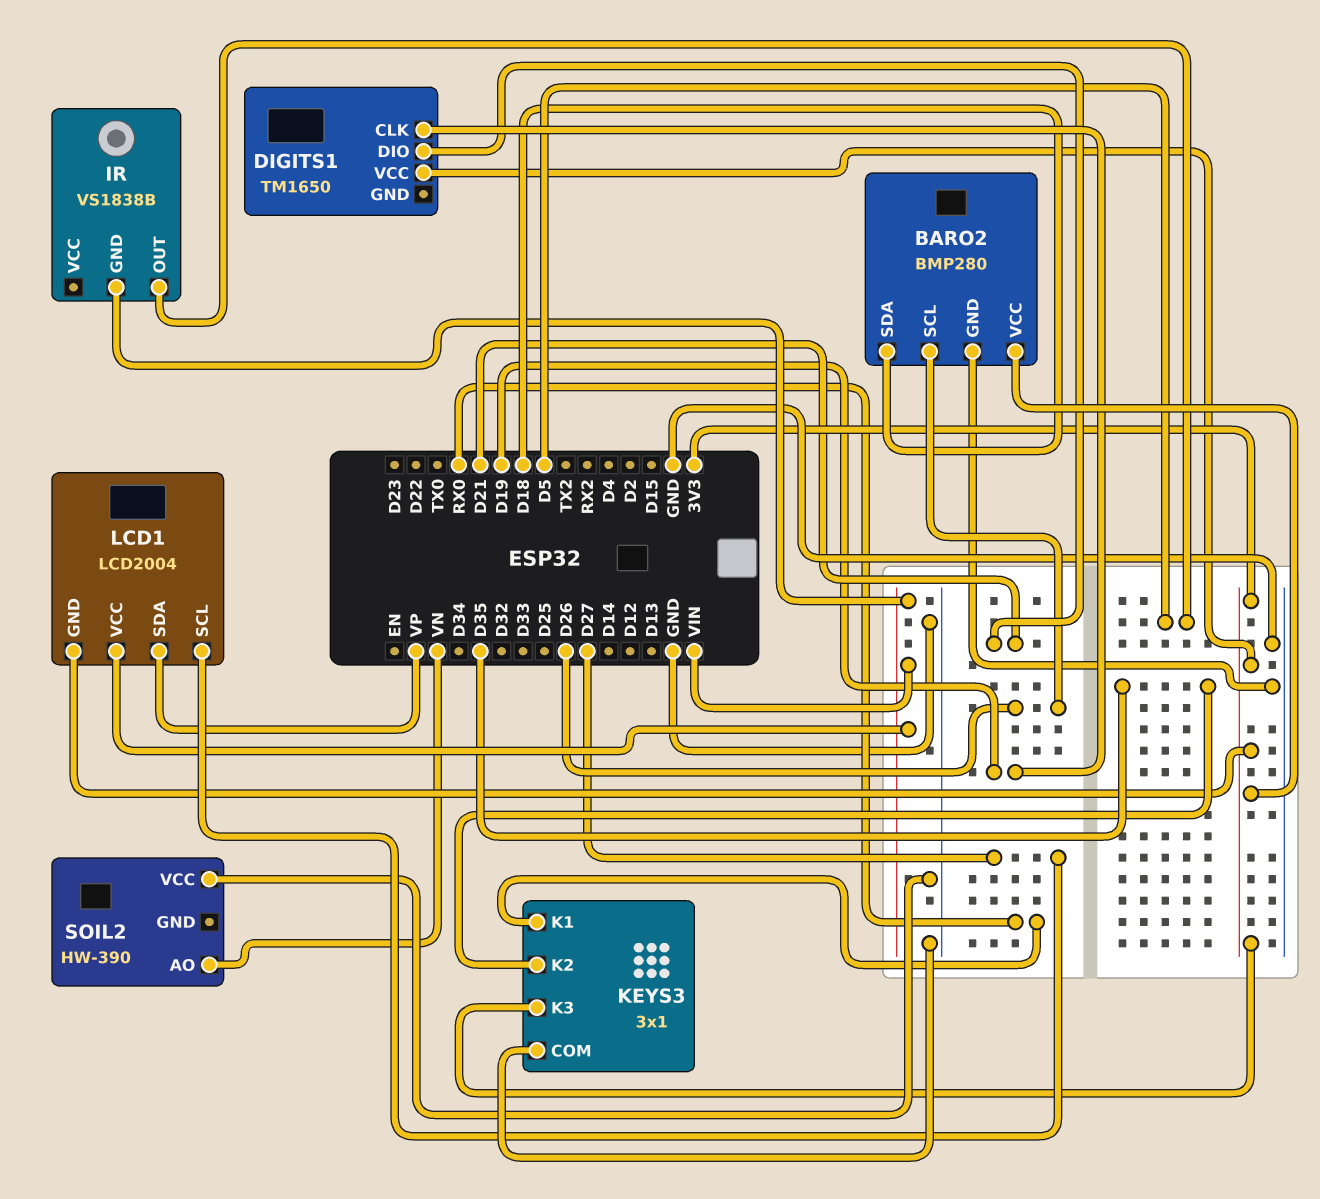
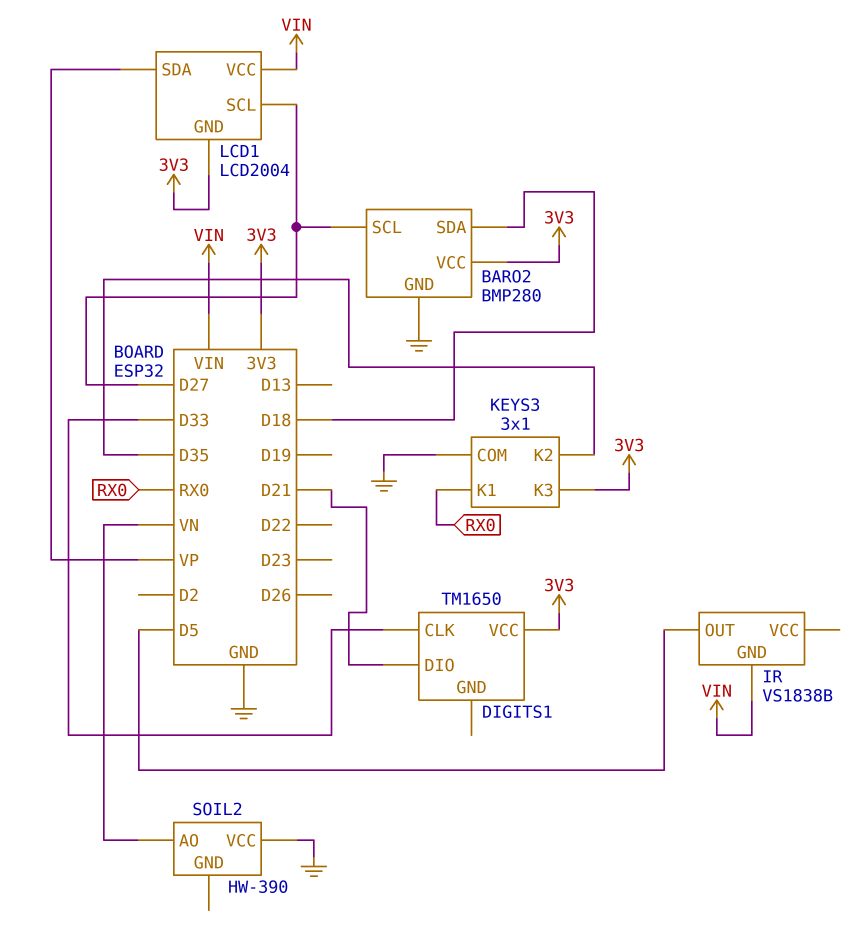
BARO2 pin SCL: D26 -> D27
DIGITS1 pin CLK: D19 -> D33

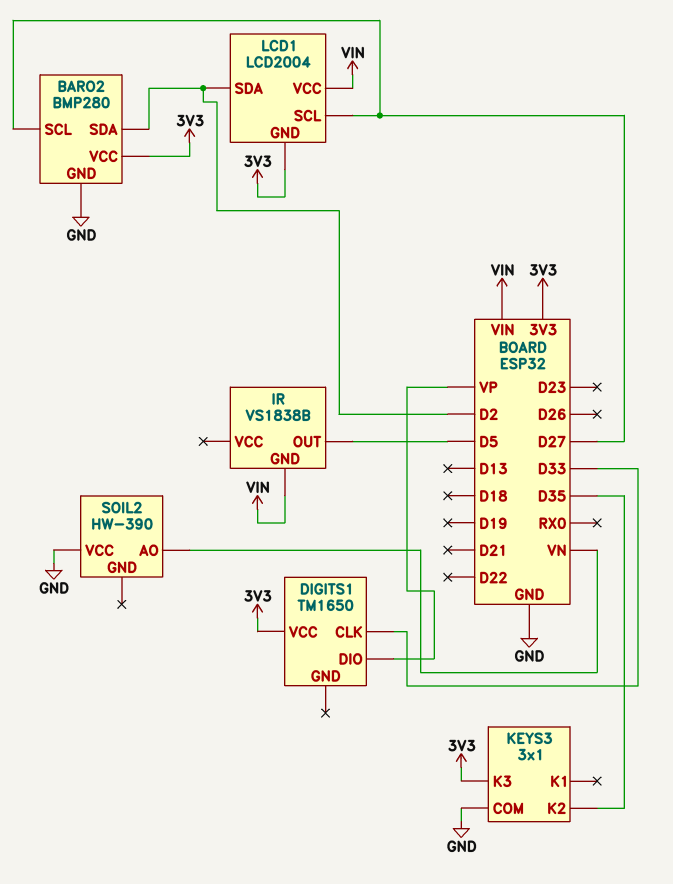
BARO2 pin SDA: D18 -> D2
DIGITS1 pin DIO: D21 -> VP
KEYS3 pin K1: RX0 -> none
LCD1 pin SDA: VP -> D2

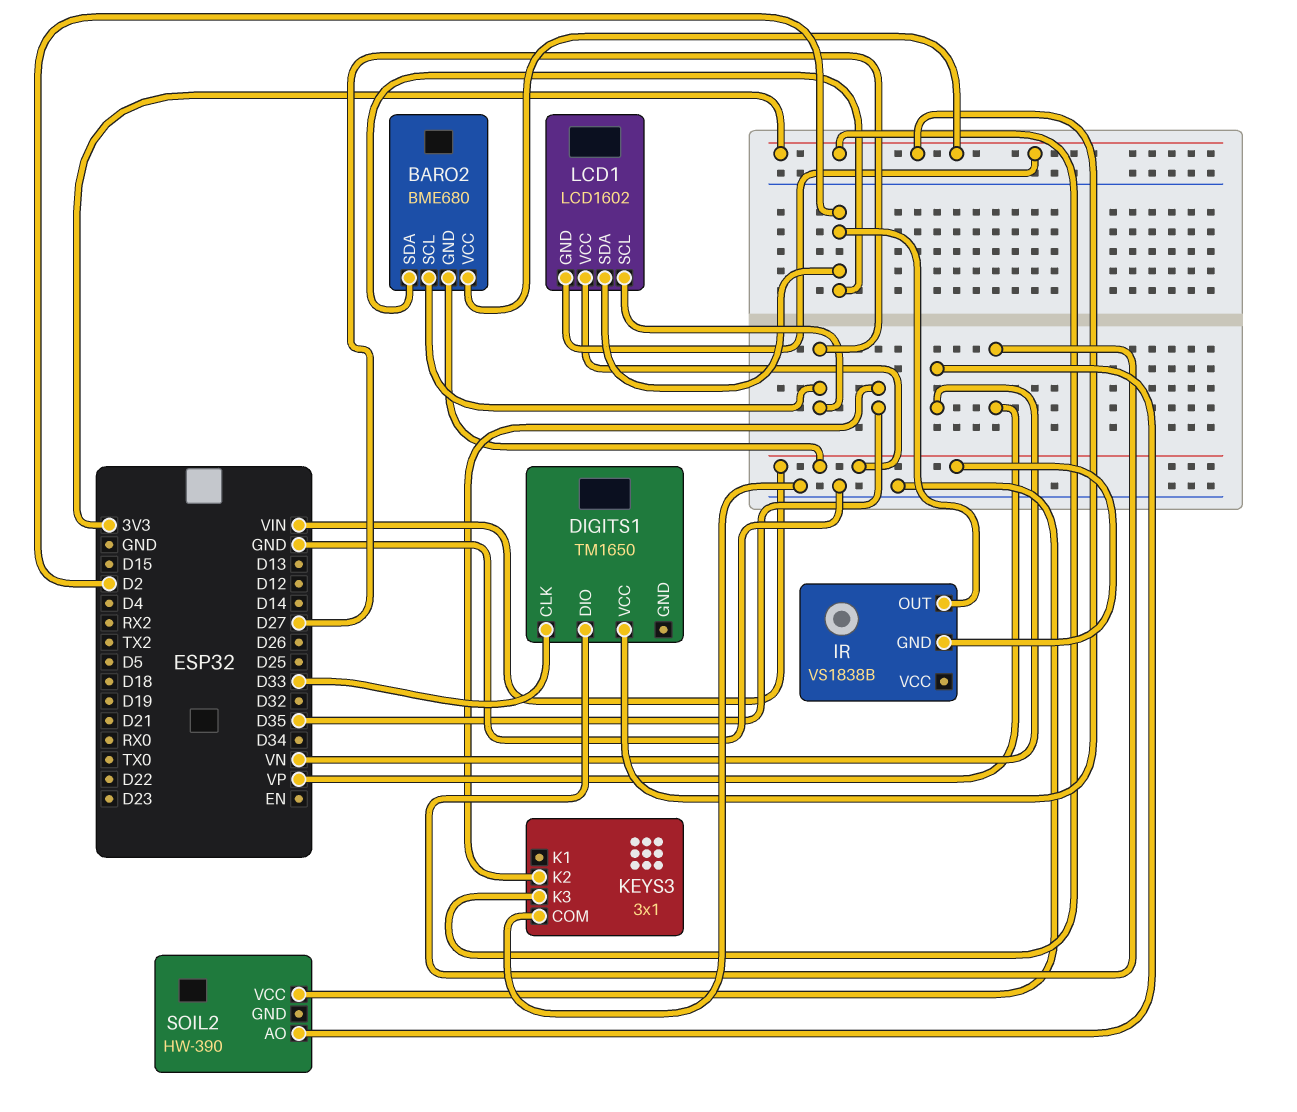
BARO2: BMP280 -> BME680
BARO2 pin GND: GND -> VIN
IR pin OUT: D5 -> D2
LCD1: LCD2004 -> LCD1602

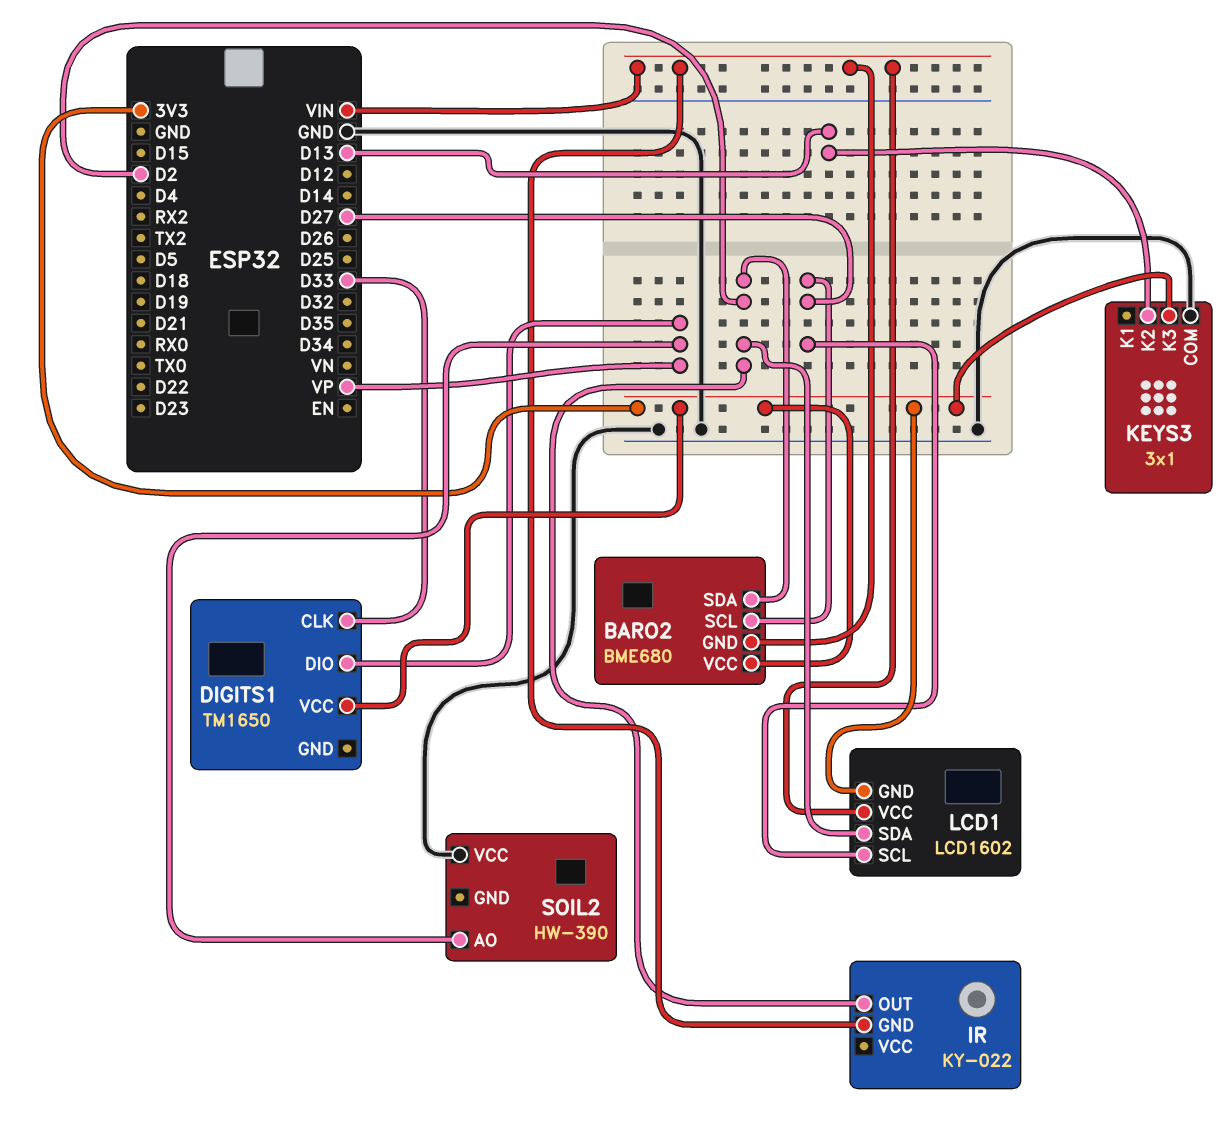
IR: VS1838B -> KY-022
KEYS3 pin K2: D35 -> D13
SOIL2 pin AO: VN -> VP

